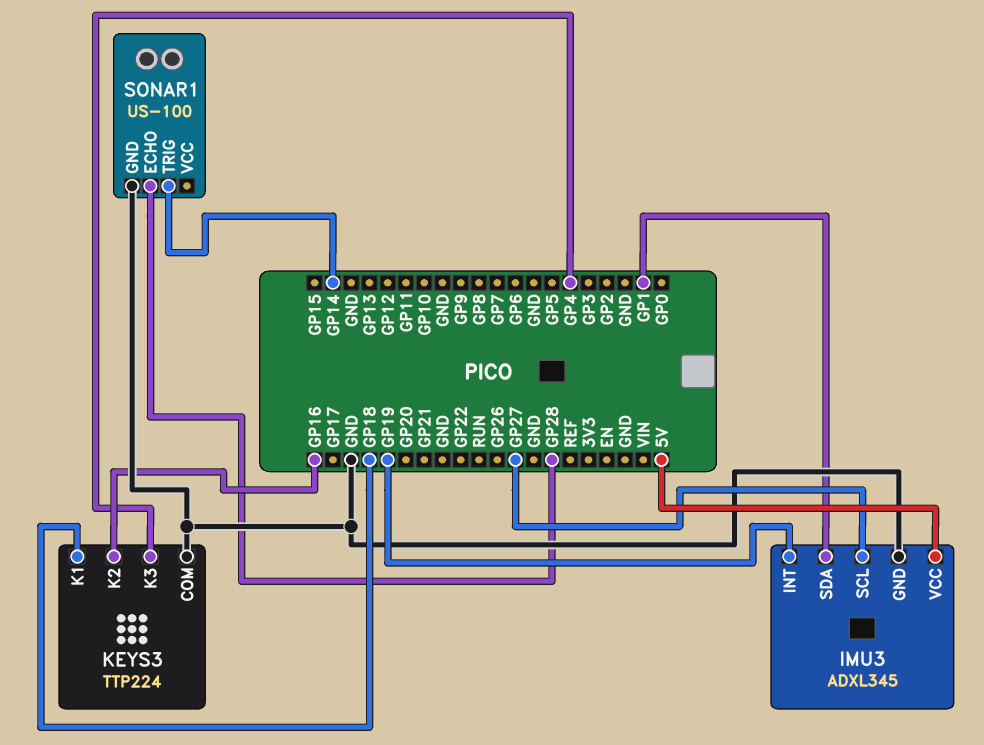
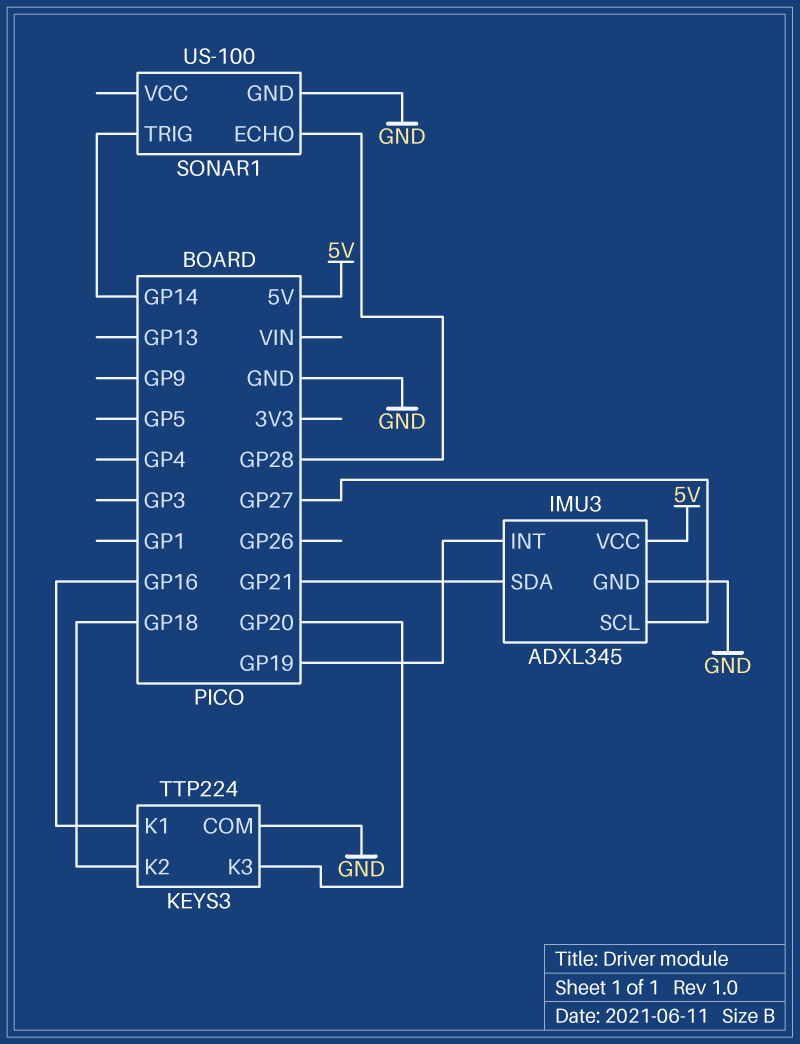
IMU3 pin SDA: GP1 -> GP21
KEYS3 pin K1: GP18 -> GP16
KEYS3 pin K2: GP16 -> GP18
KEYS3 pin K3: GP4 -> GP20

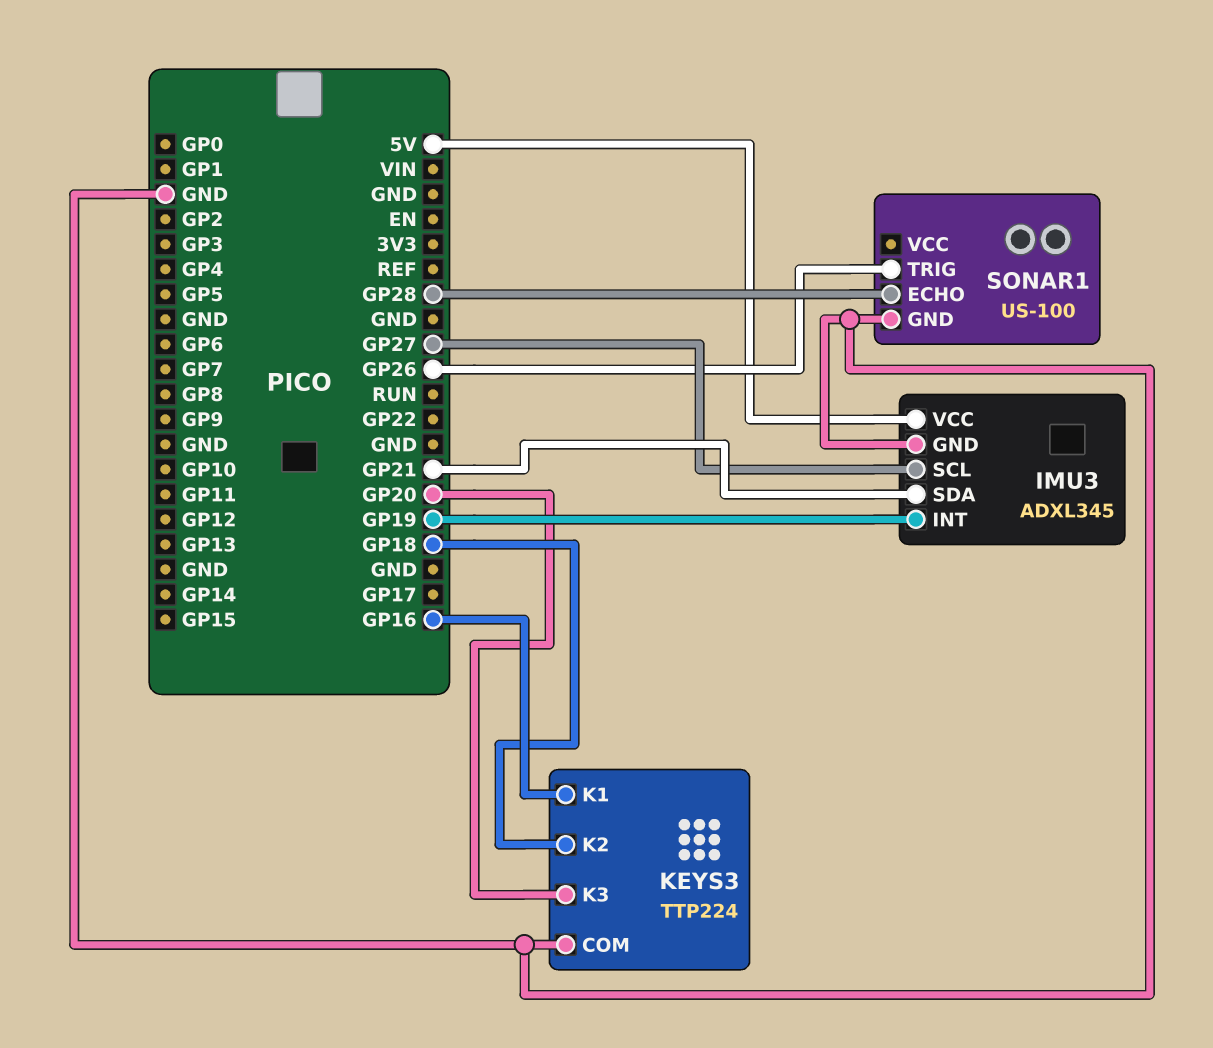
SONAR1 pin TRIG: GP14 -> GP26

